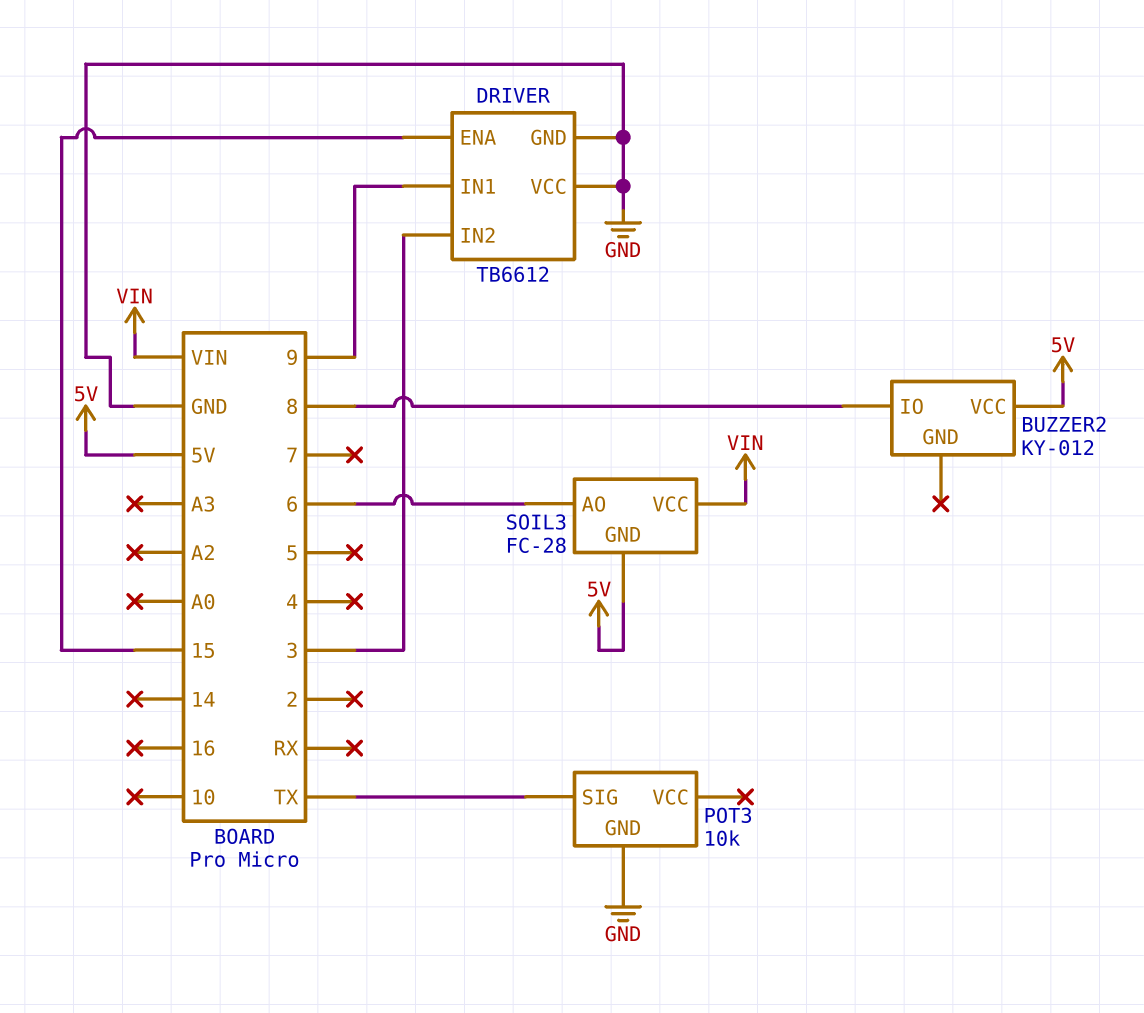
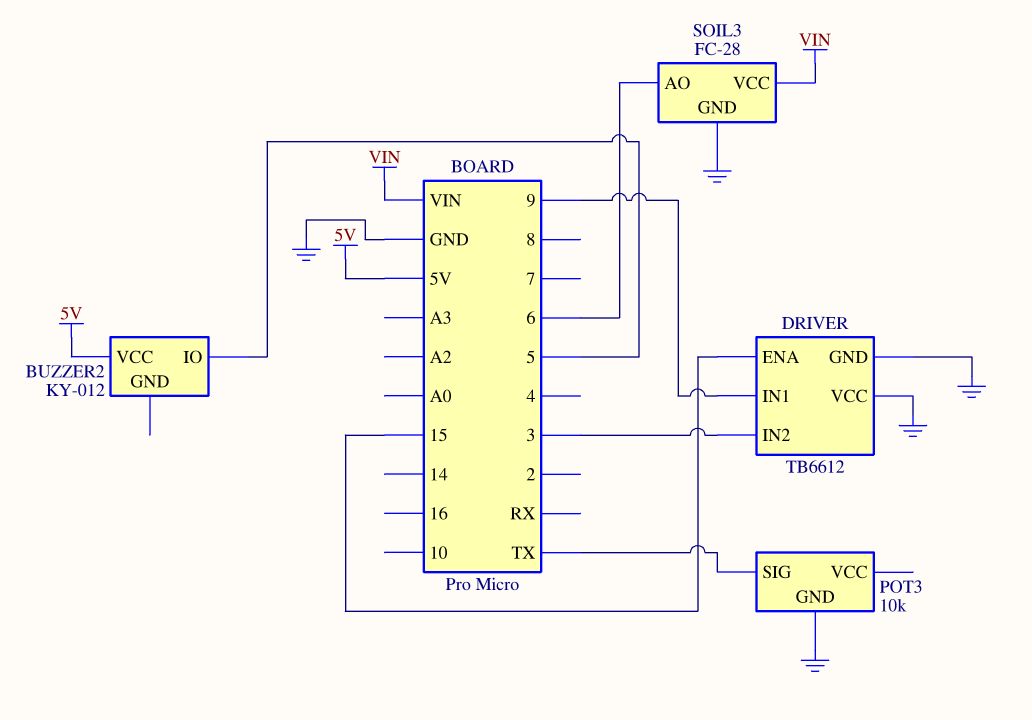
BUZZER2 pin IO: 8 -> 5
SOIL3 pin GND: 5V -> GND

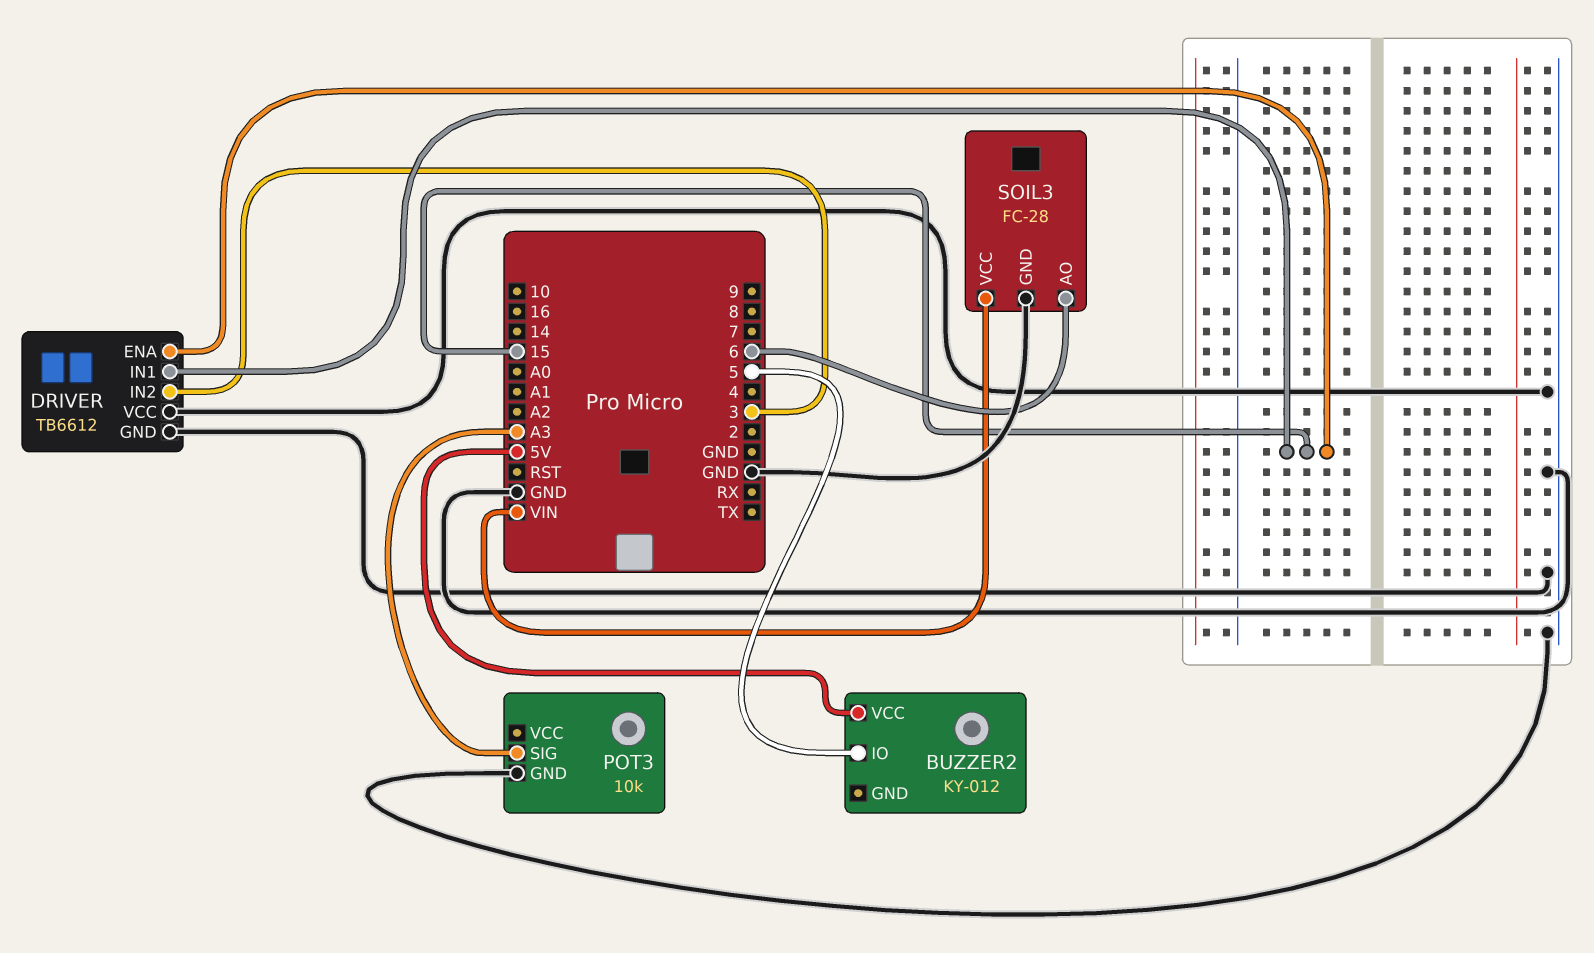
DRIVER pin IN1: 9 -> 15
POT3 pin SIG: TX -> A3

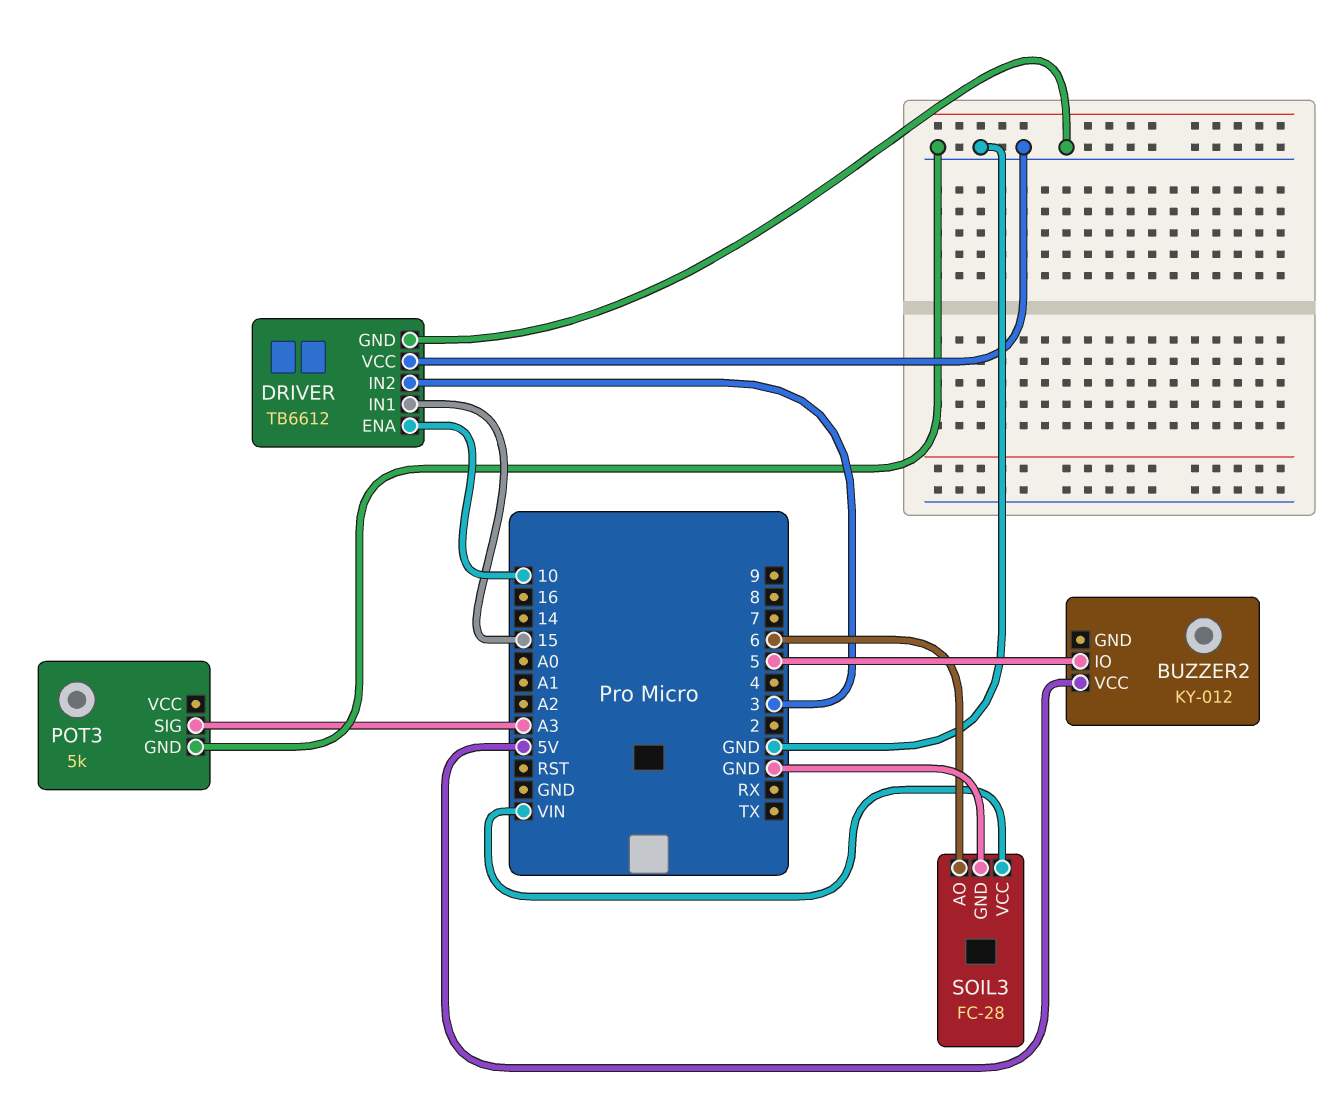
DRIVER pin ENA: 15 -> 10
POT3: 10k -> 5k

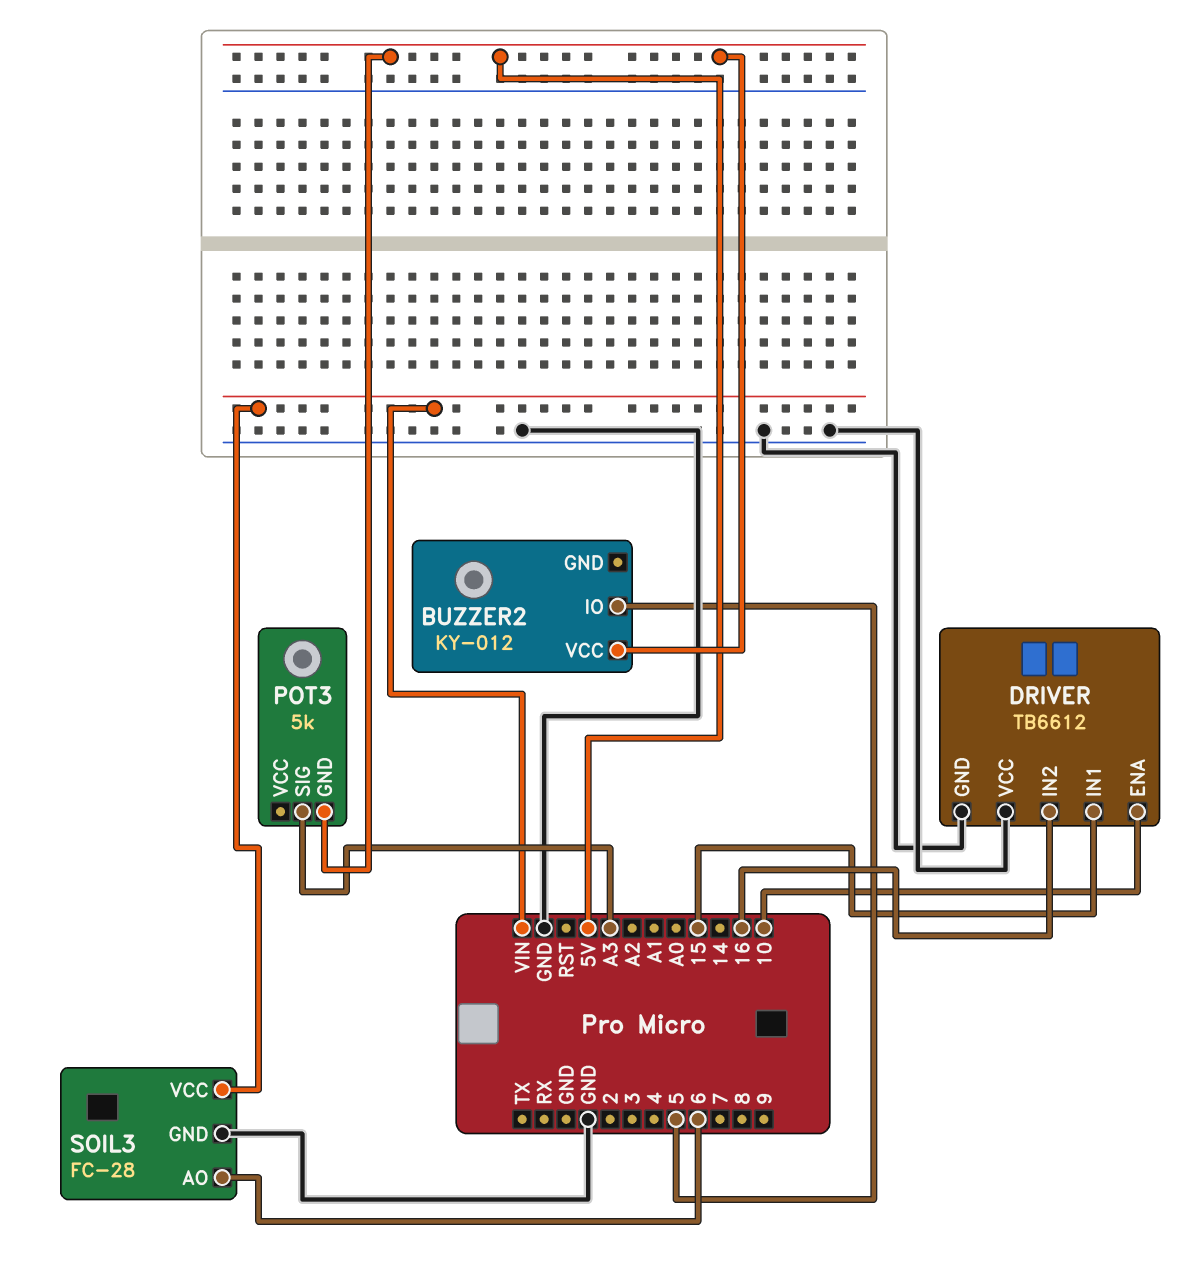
DRIVER pin IN2: 3 -> 16
POT3 pin GND: GND -> 5V

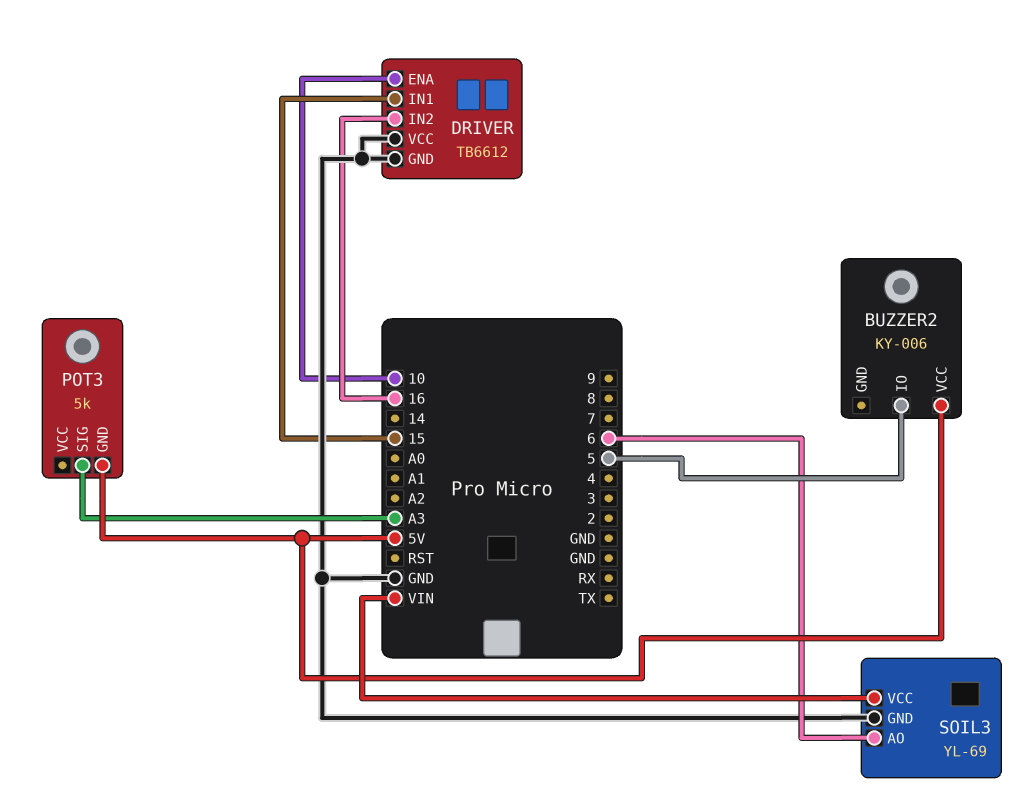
BUZZER2: KY-012 -> KY-006
SOIL3: FC-28 -> YL-69

